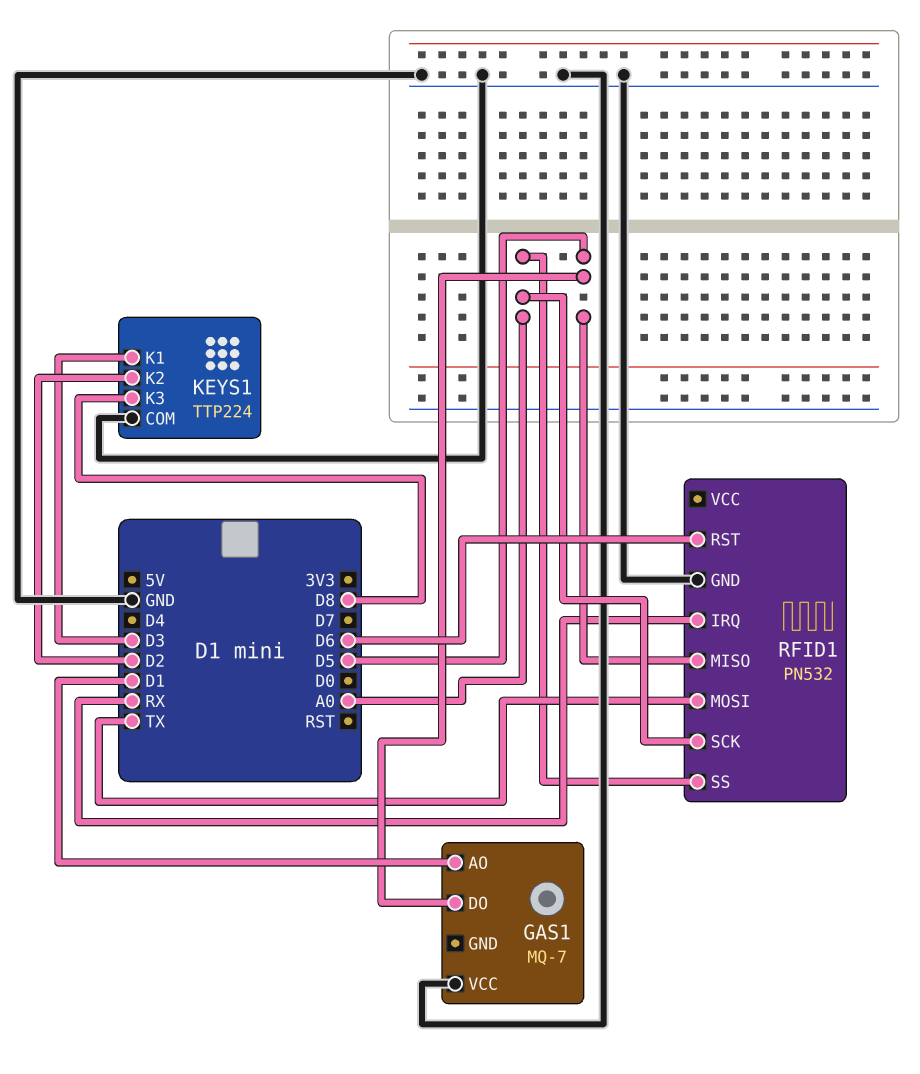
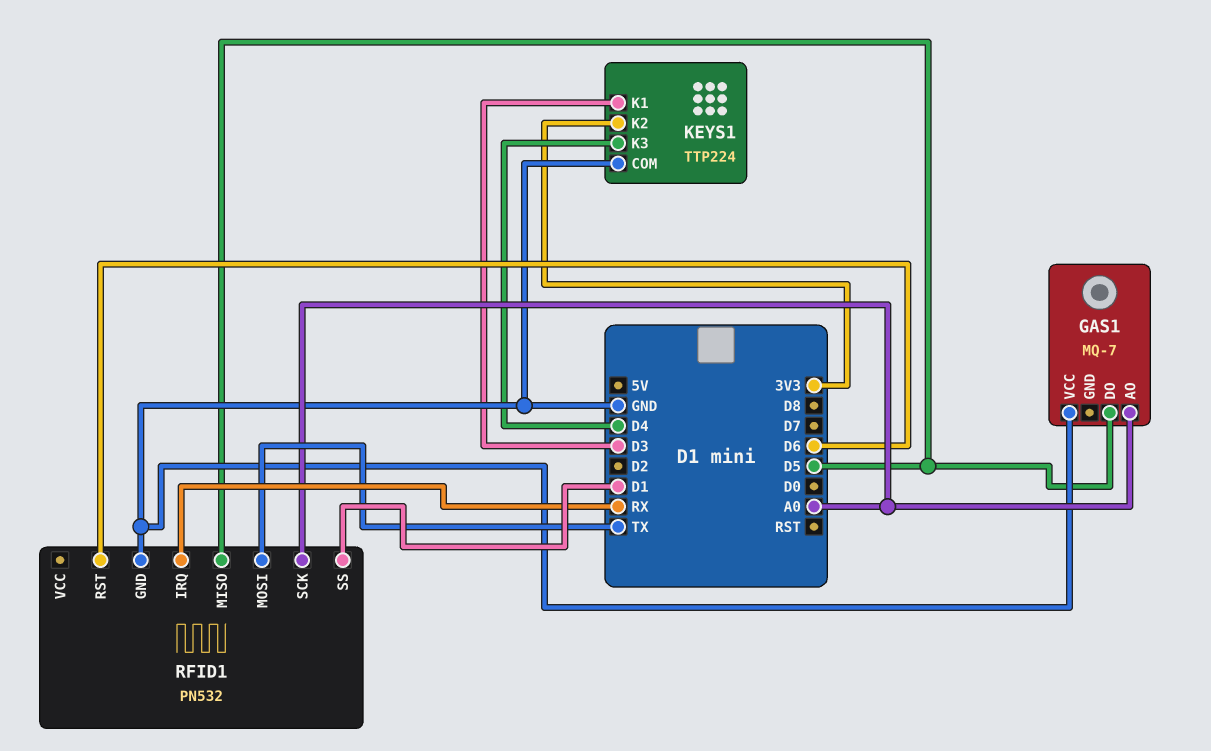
GAS1 pin AO: D1 -> A0
KEYS1 pin K2: D2 -> 3V3
KEYS1 pin K3: D8 -> D4
RFID1 pin SS: A0 -> D1

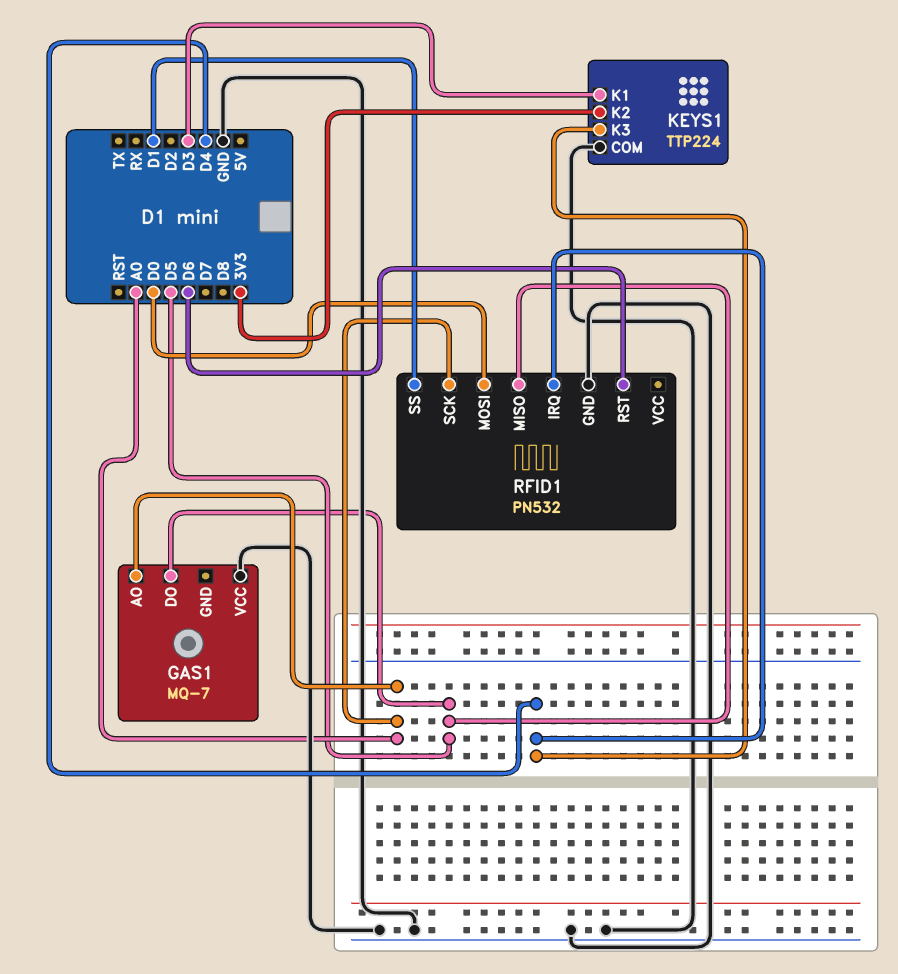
RFID1 pin IRQ: RX -> D4
RFID1 pin MOSI: TX -> D0

